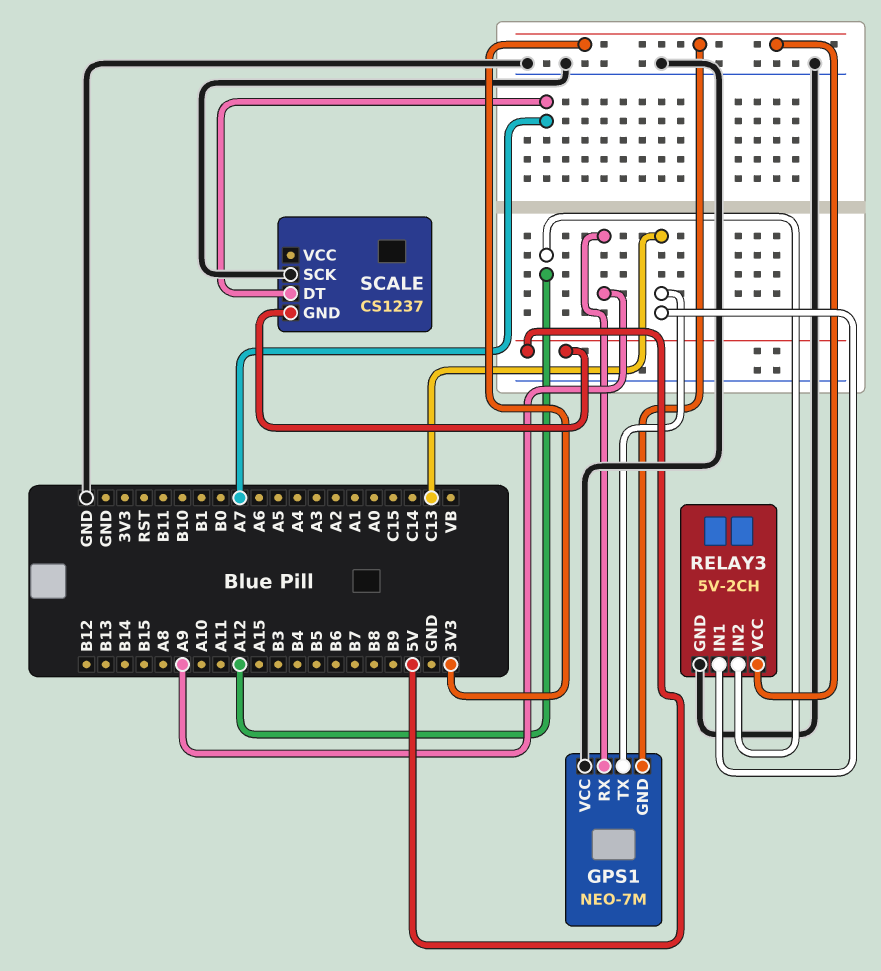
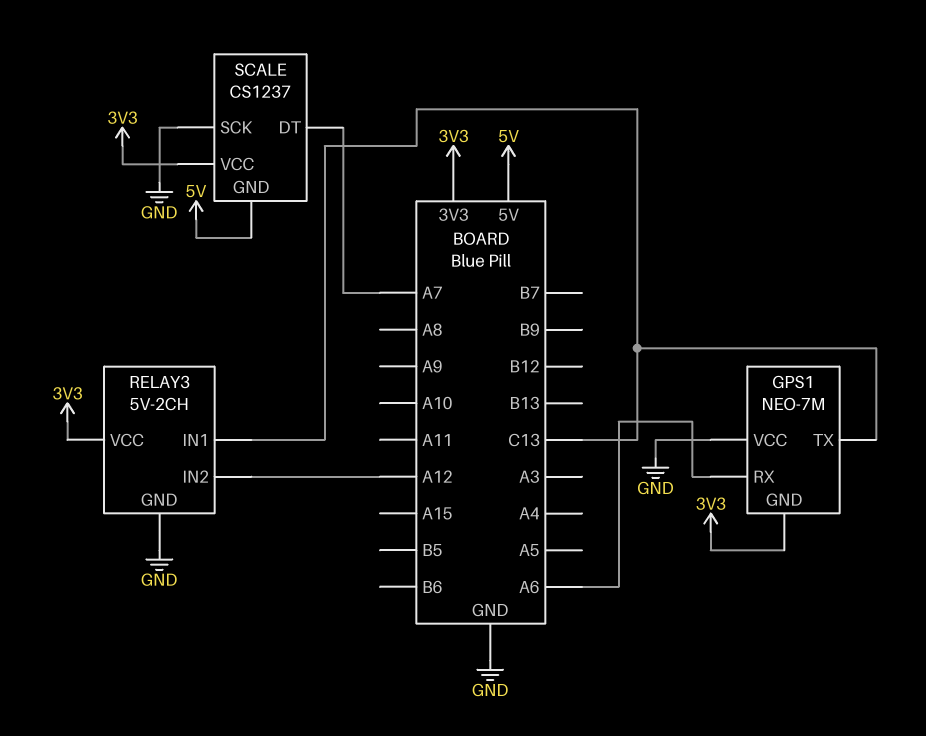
GPS1 pin RX: A9 -> A6
SCALE pin VCC: none -> 3V3

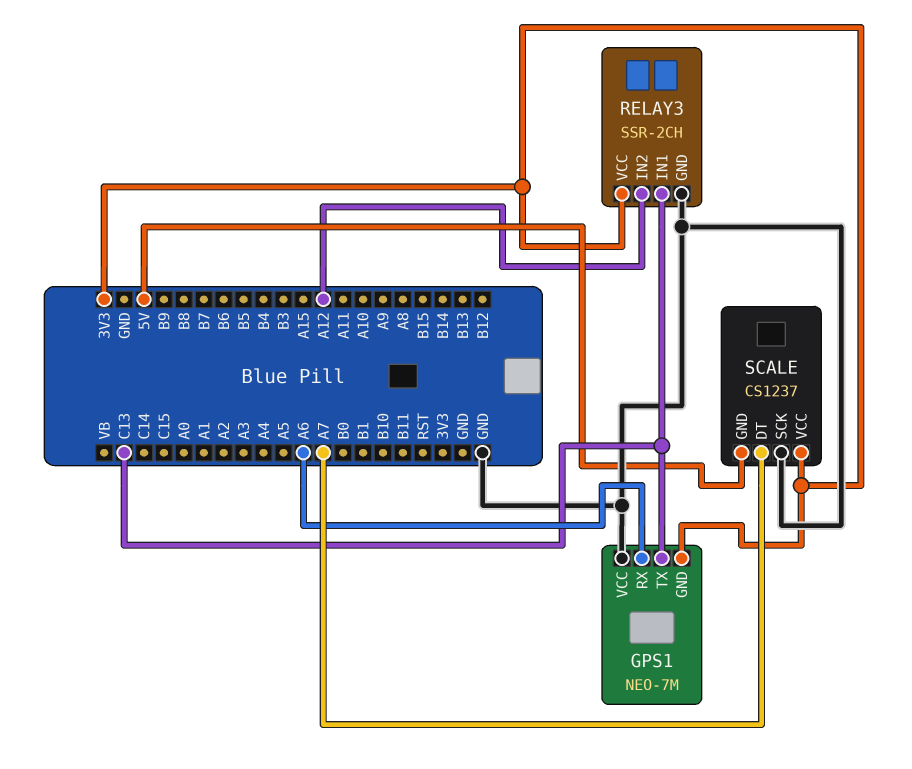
RELAY3: 5V-2CH -> SSR-2CH

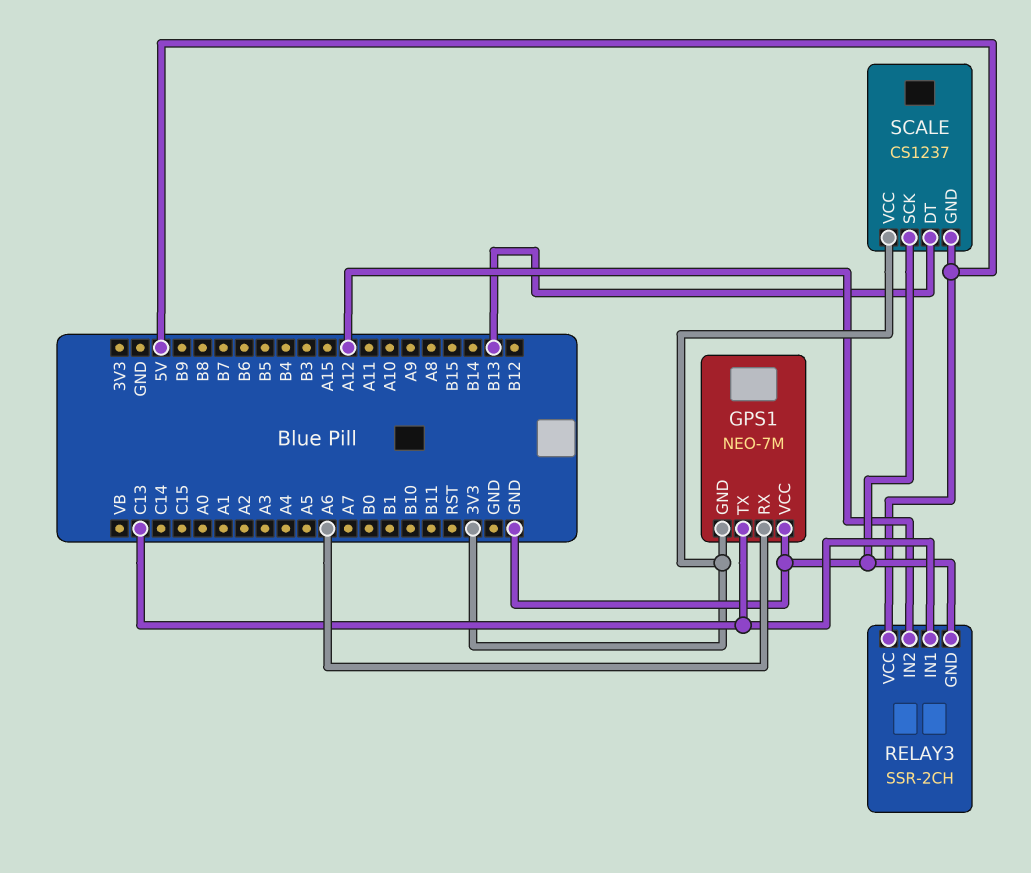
RELAY3 pin VCC: 3V3 -> 5V
SCALE pin DT: A7 -> B13

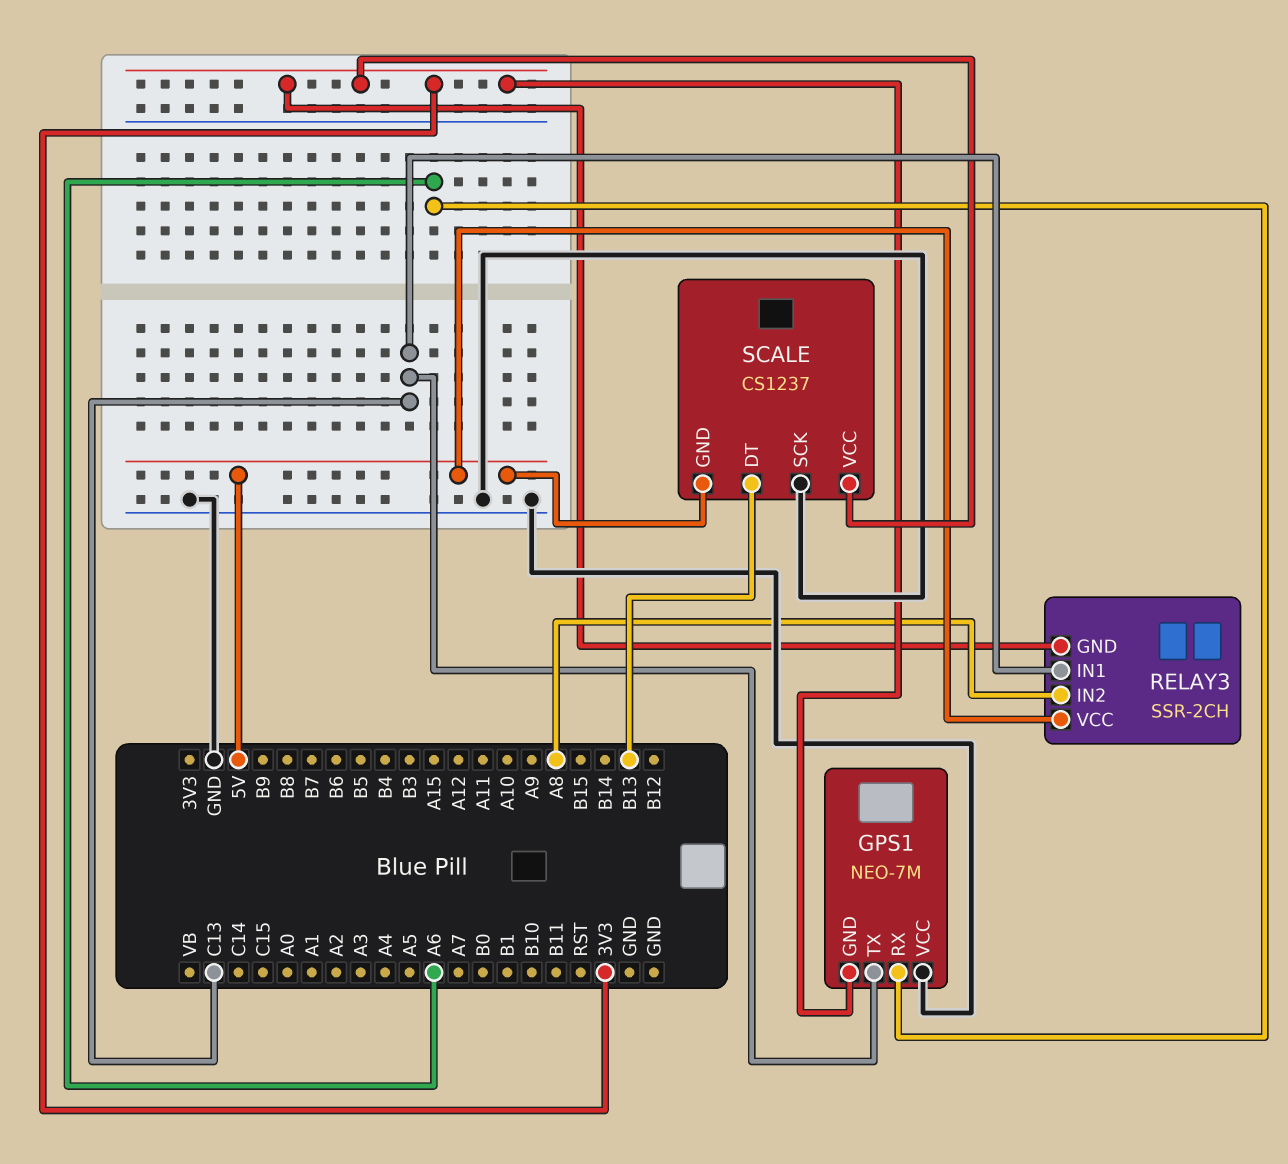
RELAY3 pin GND: GND -> 3V3
RELAY3 pin IN2: A12 -> A8

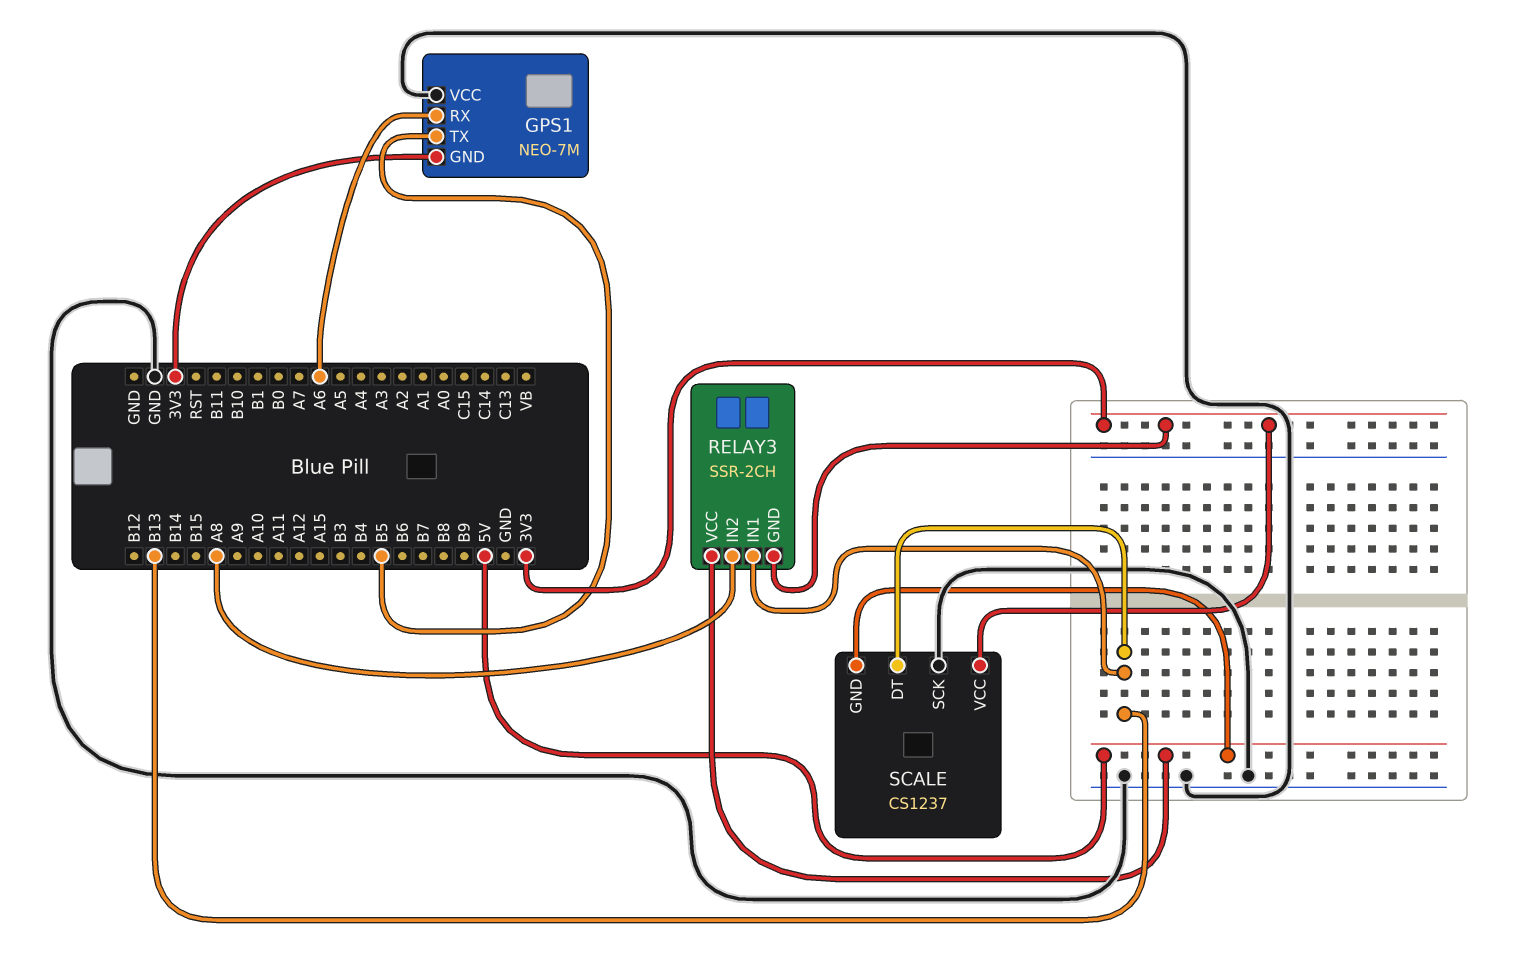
GPS1 pin TX: C13 -> B5
RELAY3 pin IN1: C13 -> B13

